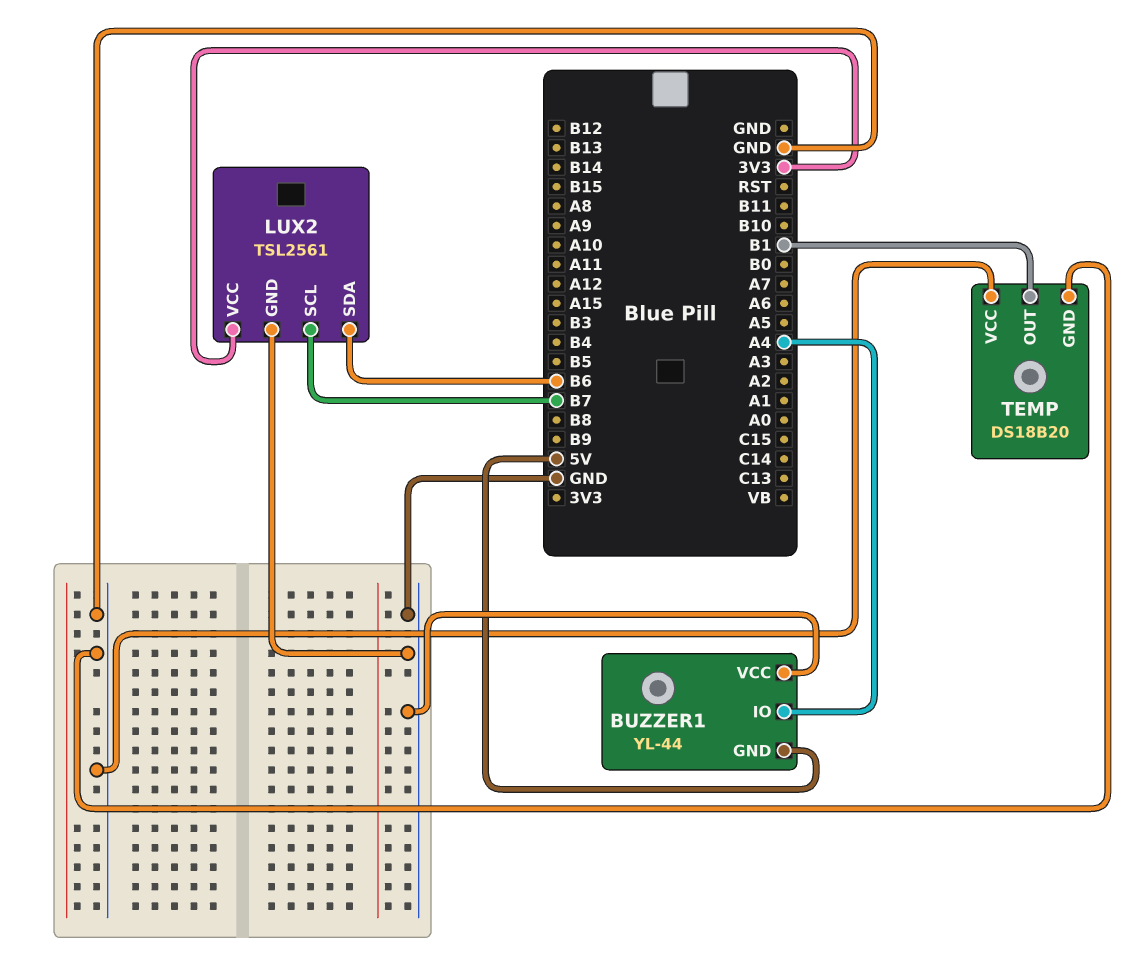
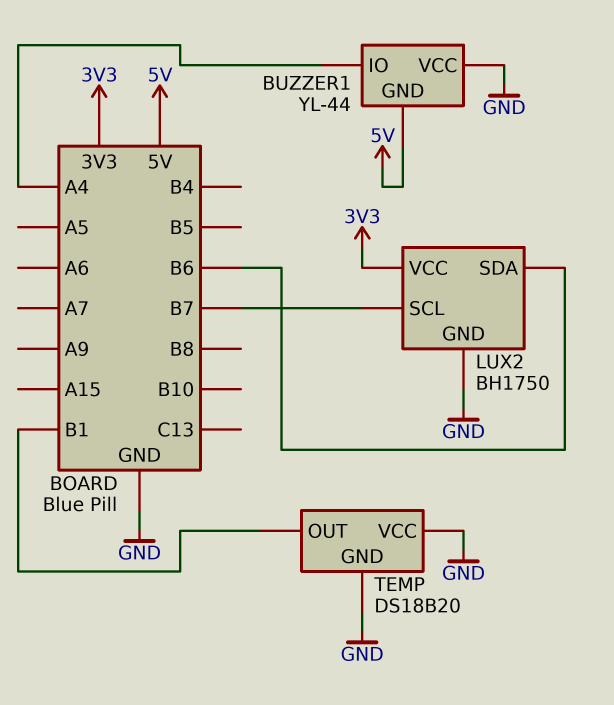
LUX2: TSL2561 -> BH1750

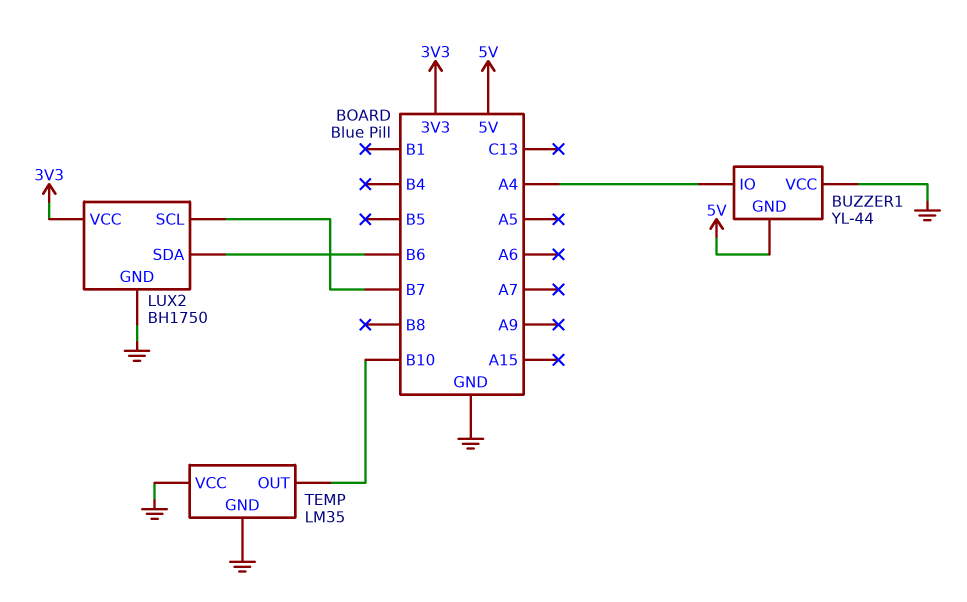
TEMP: DS18B20 -> LM35
TEMP pin OUT: B1 -> B10

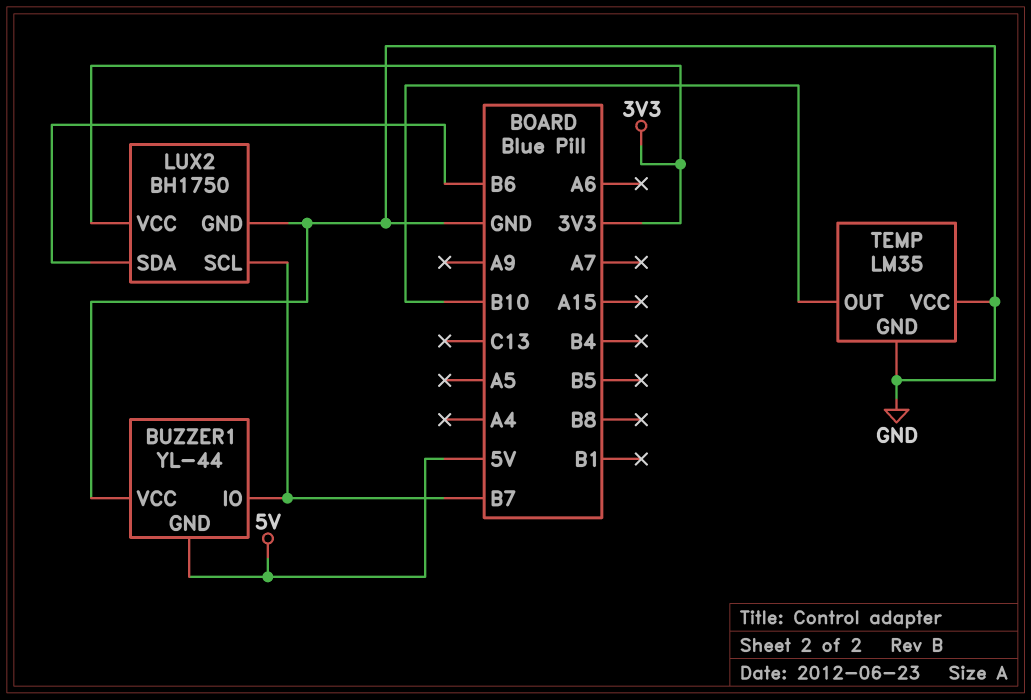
BUZZER1 pin IO: A4 -> B7

